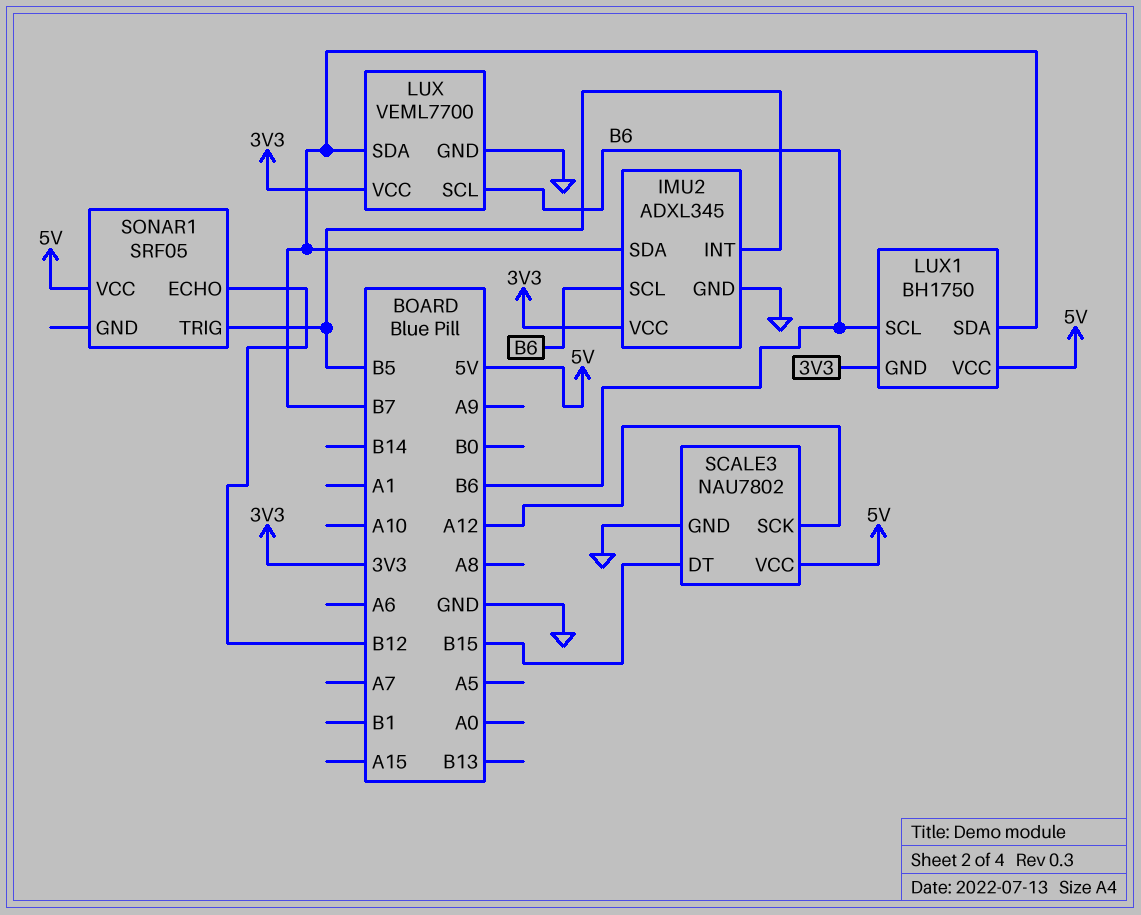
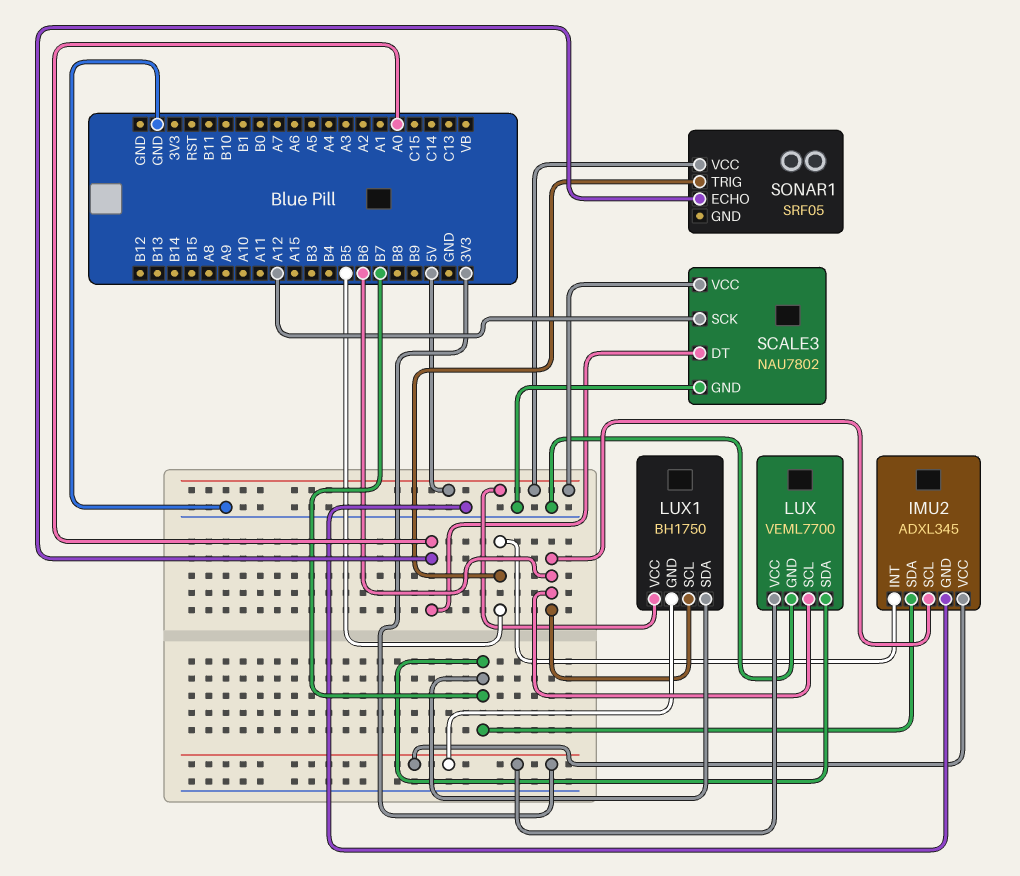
SCALE3 pin DT: B15 -> A0
SONAR1 pin ECHO: B12 -> A0

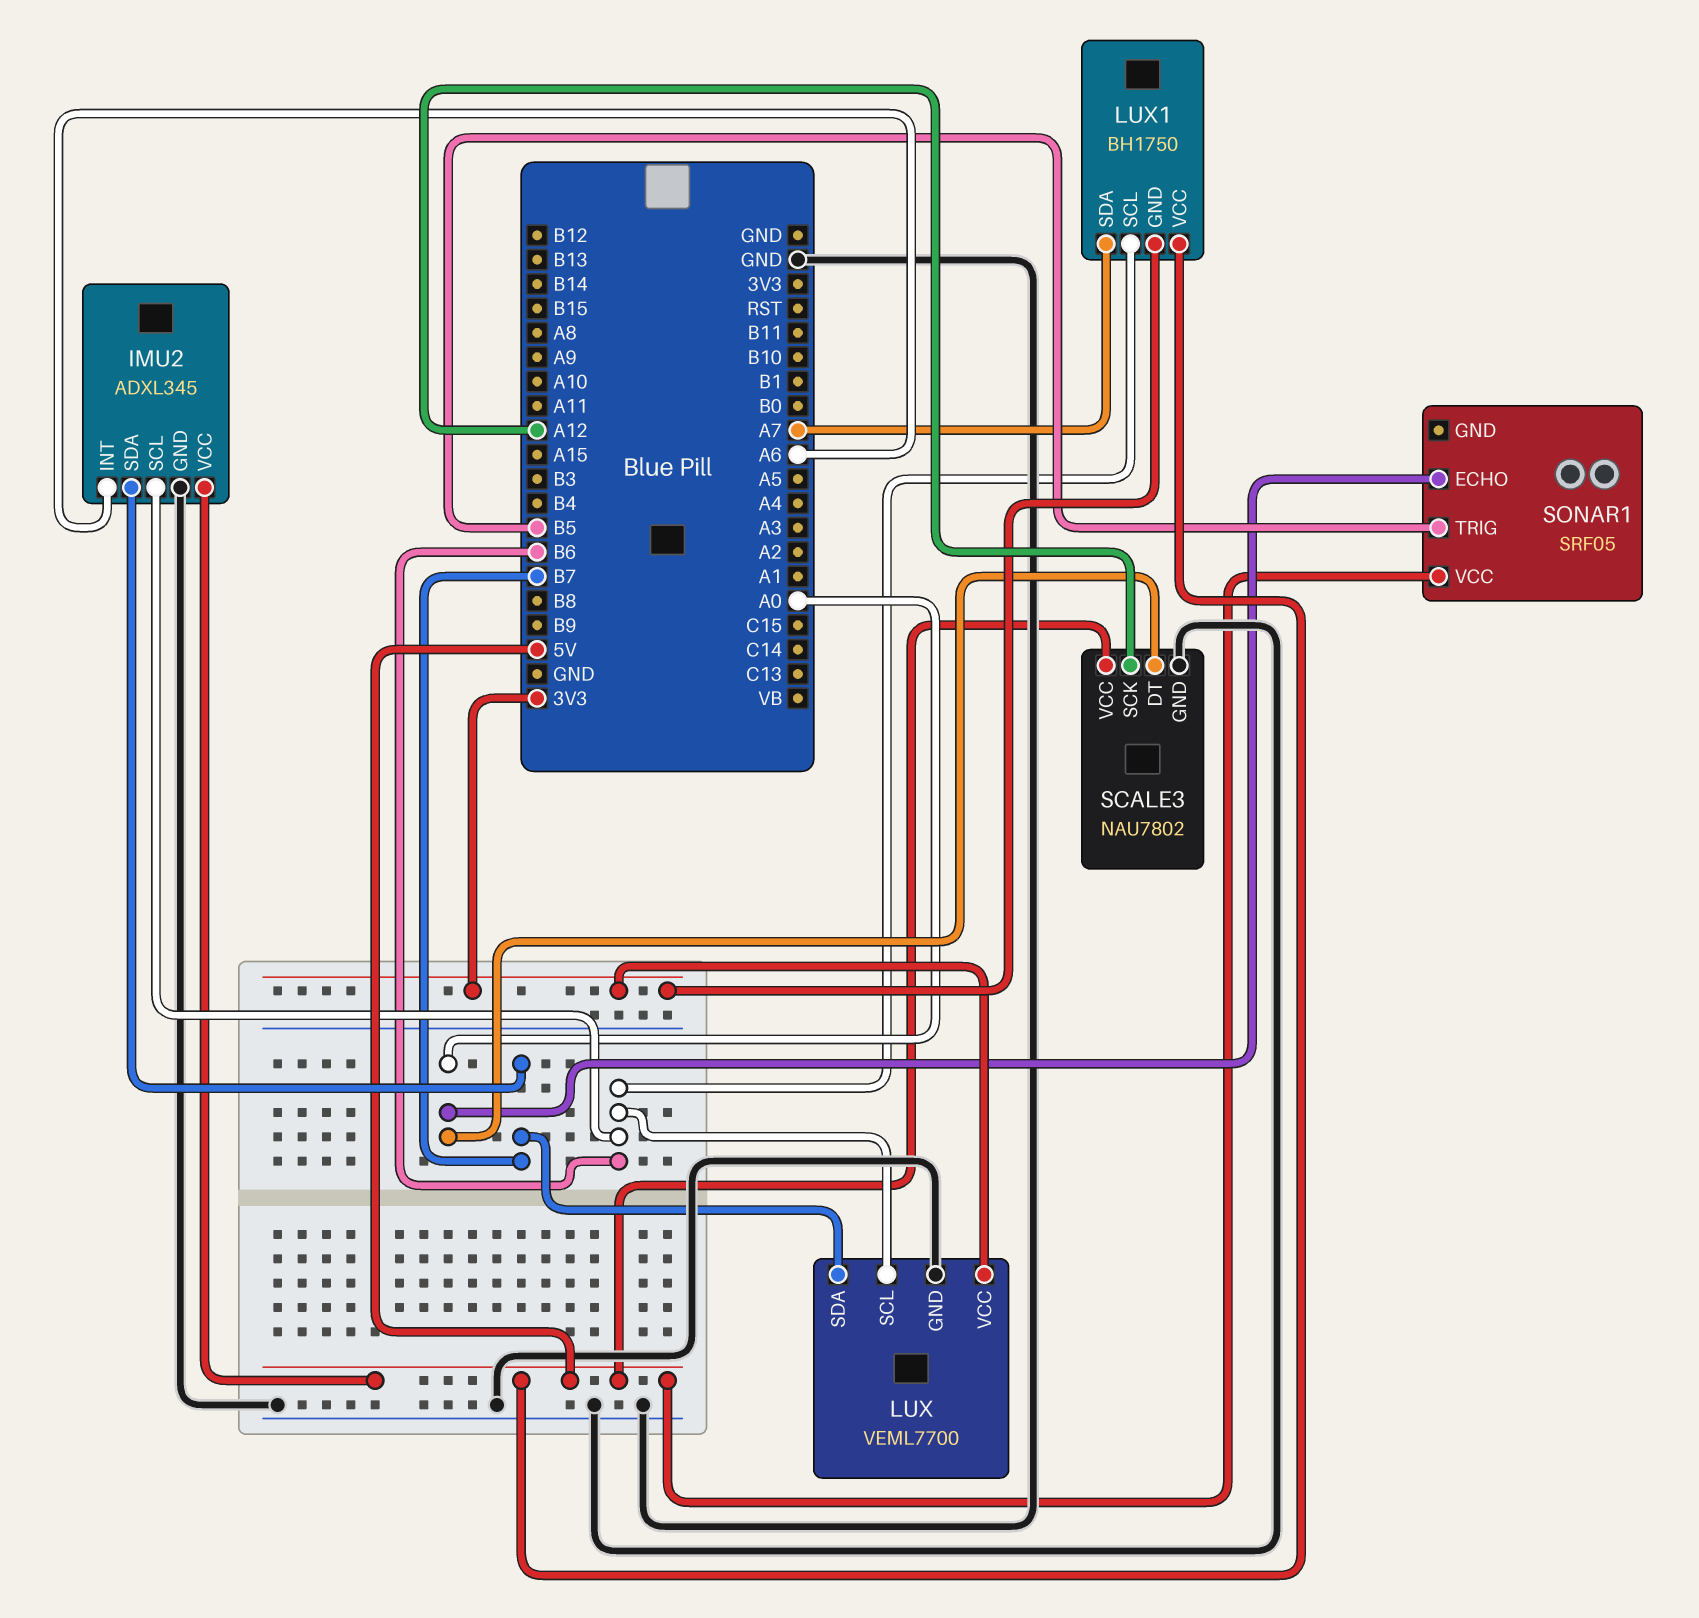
IMU2 pin INT: B5 -> A6
IMU2 pin VCC: 3V3 -> 5V
LUX1 pin SDA: B7 -> A7

